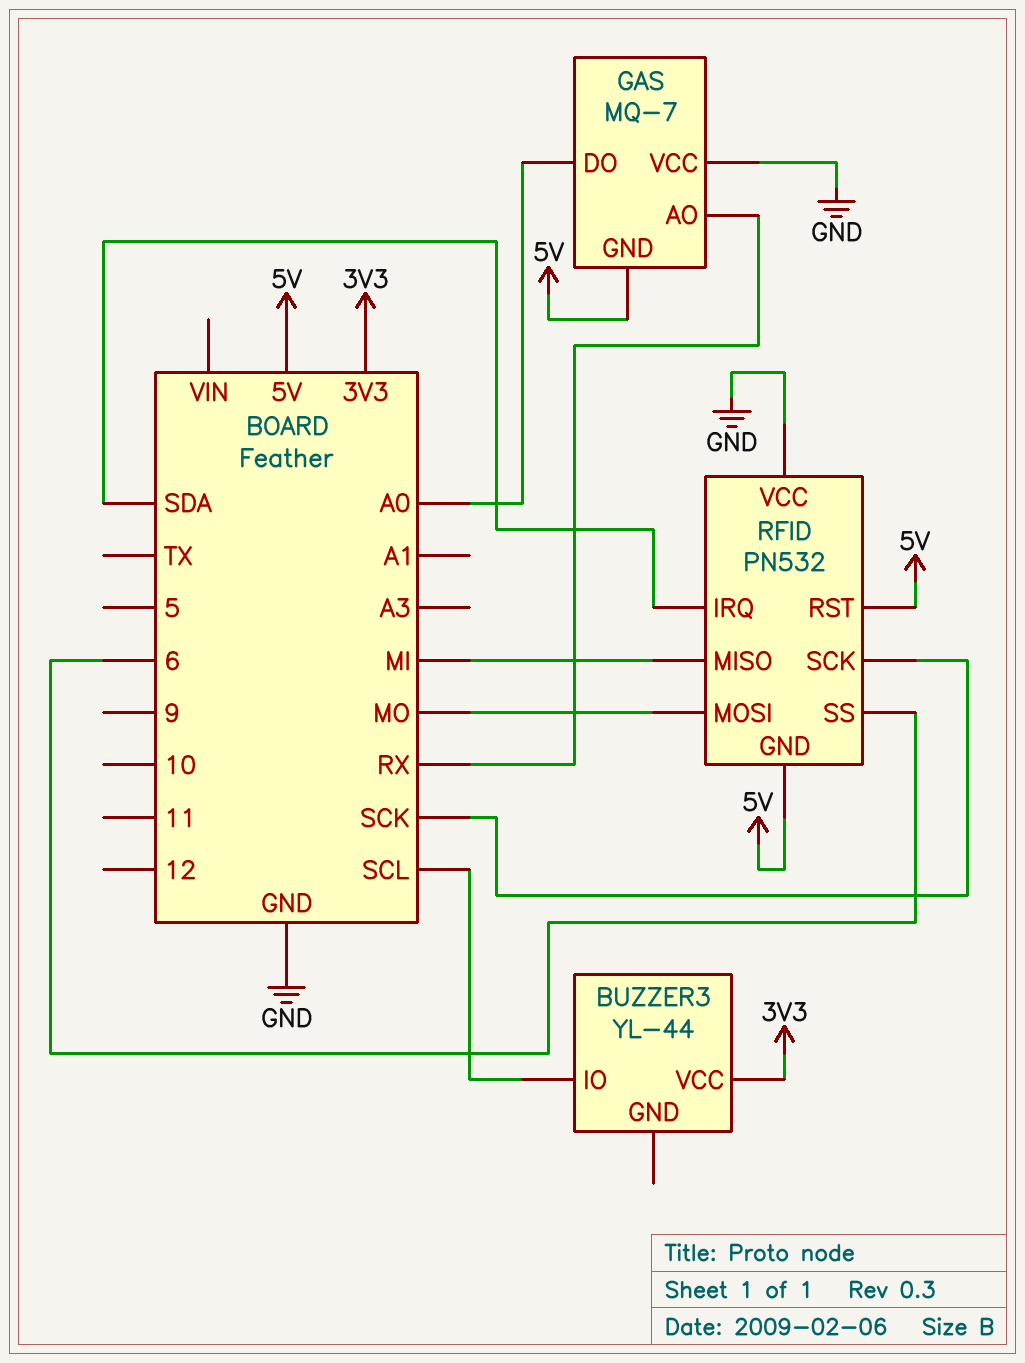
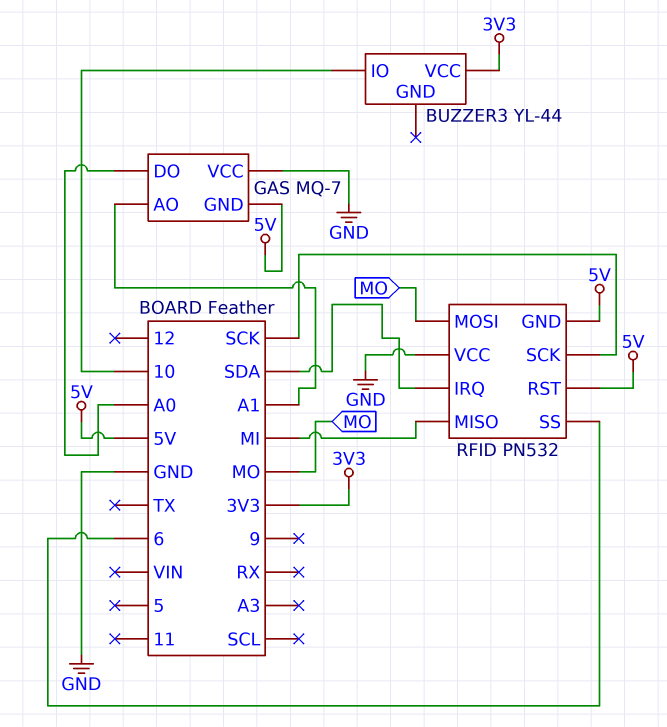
BUZZER3 pin IO: SCL -> 10
GAS pin AO: RX -> A1

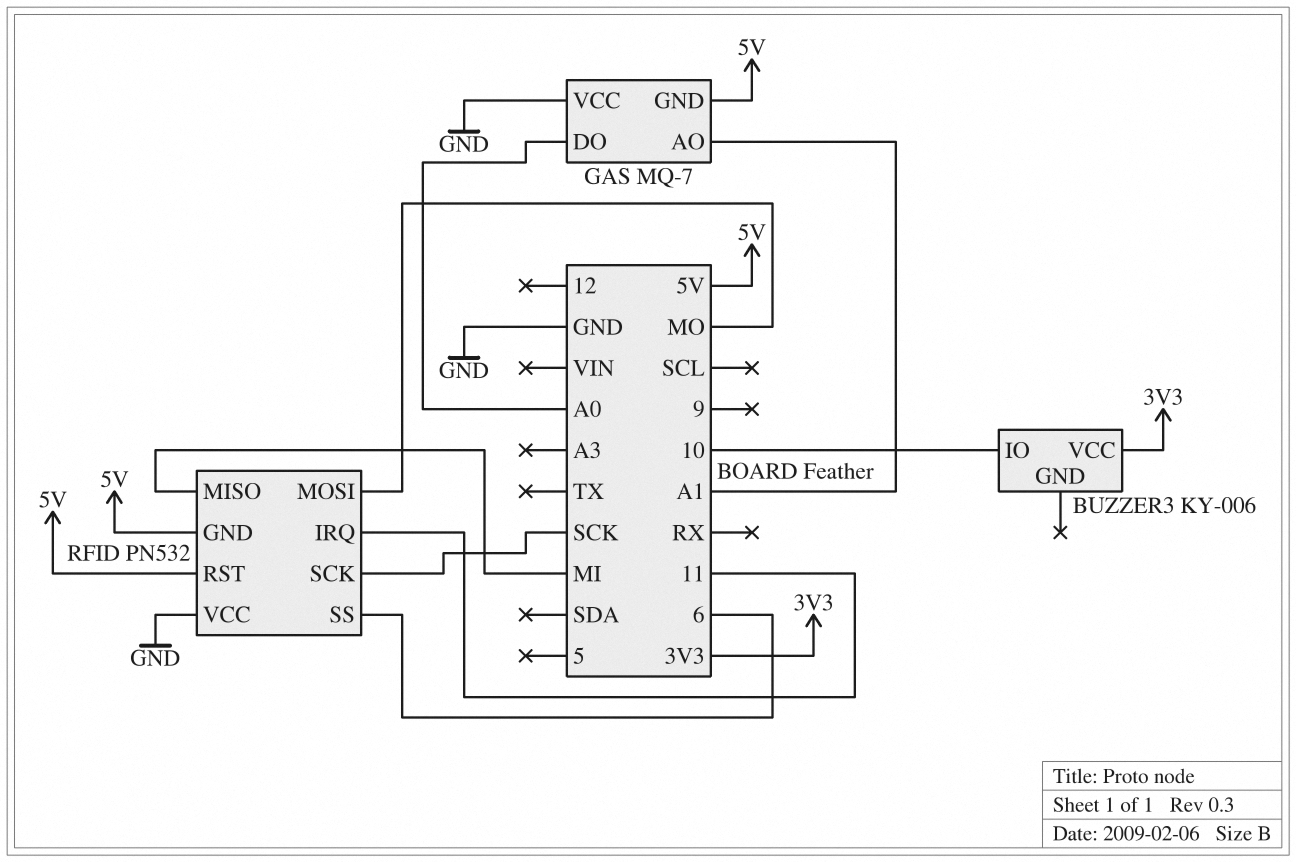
BUZZER3: YL-44 -> KY-006
RFID pin IRQ: SDA -> 11

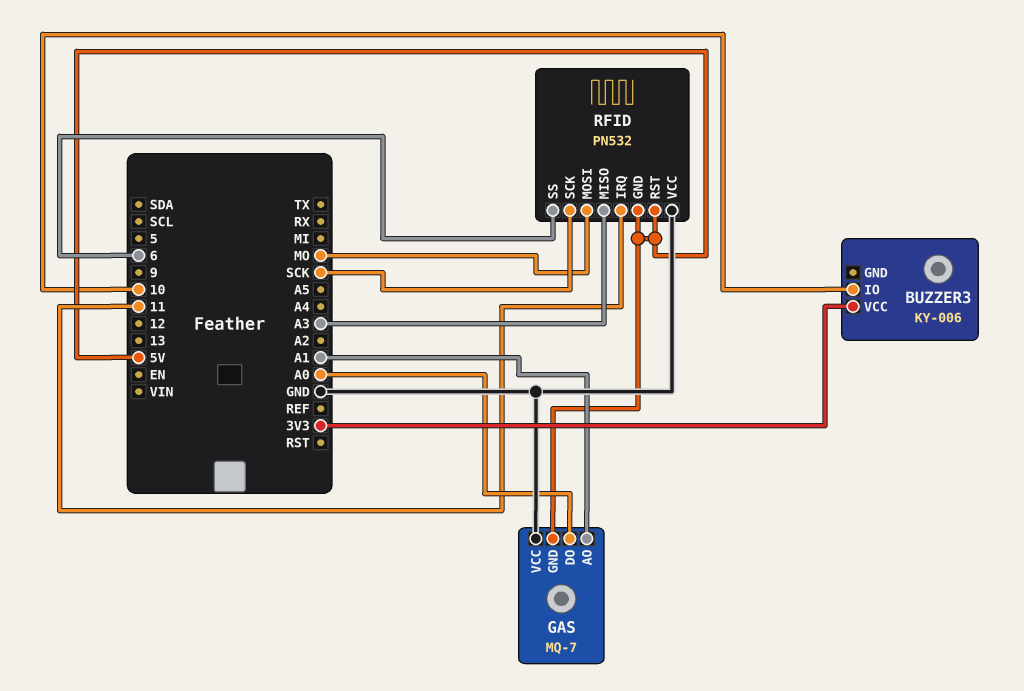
RFID pin MISO: MI -> A3

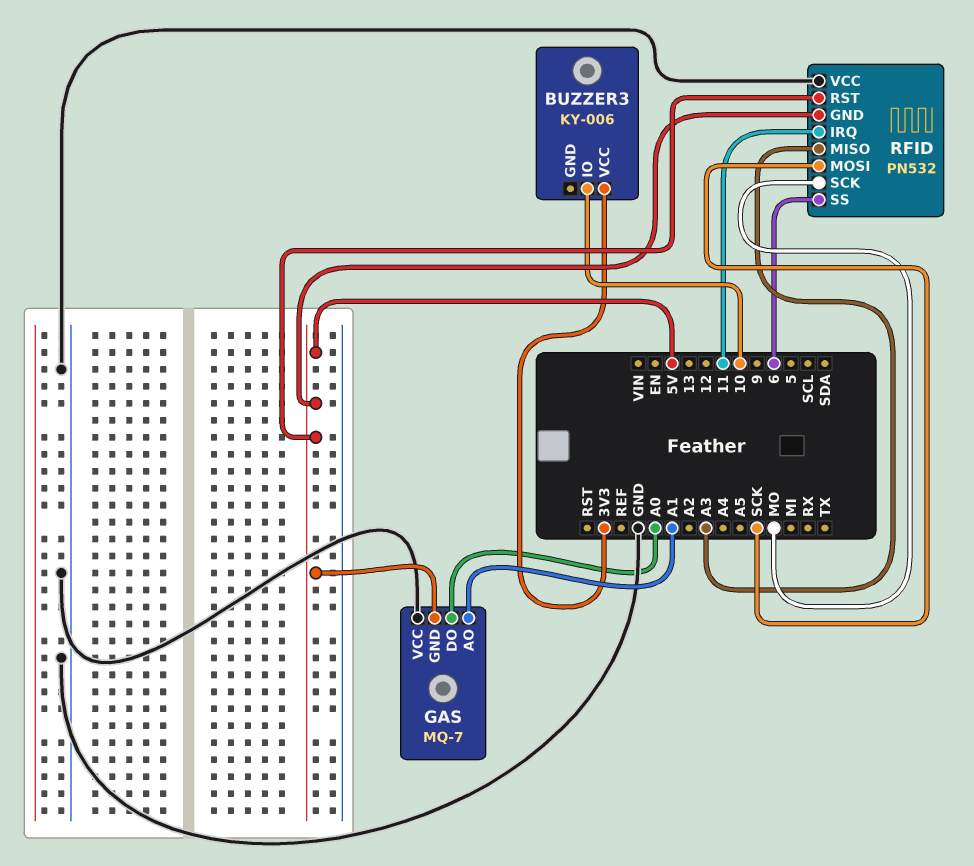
RFID pin MOSI: MO -> SCK
RFID pin SCK: SCK -> MO

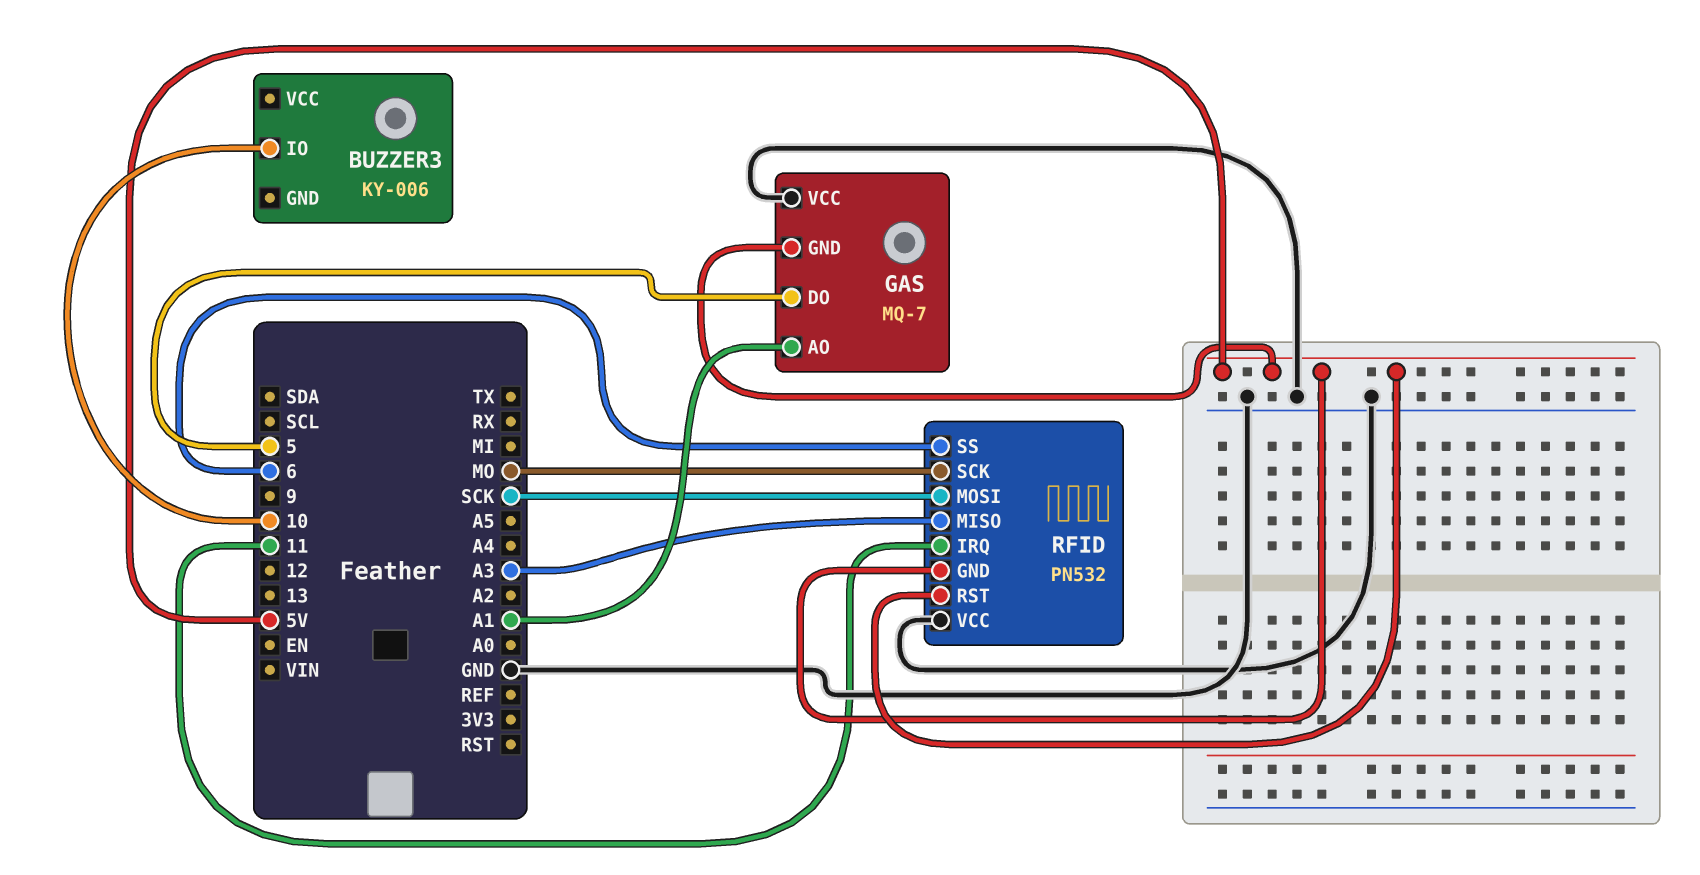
BUZZER3 pin VCC: 3V3 -> none
GAS pin DO: A0 -> 5

